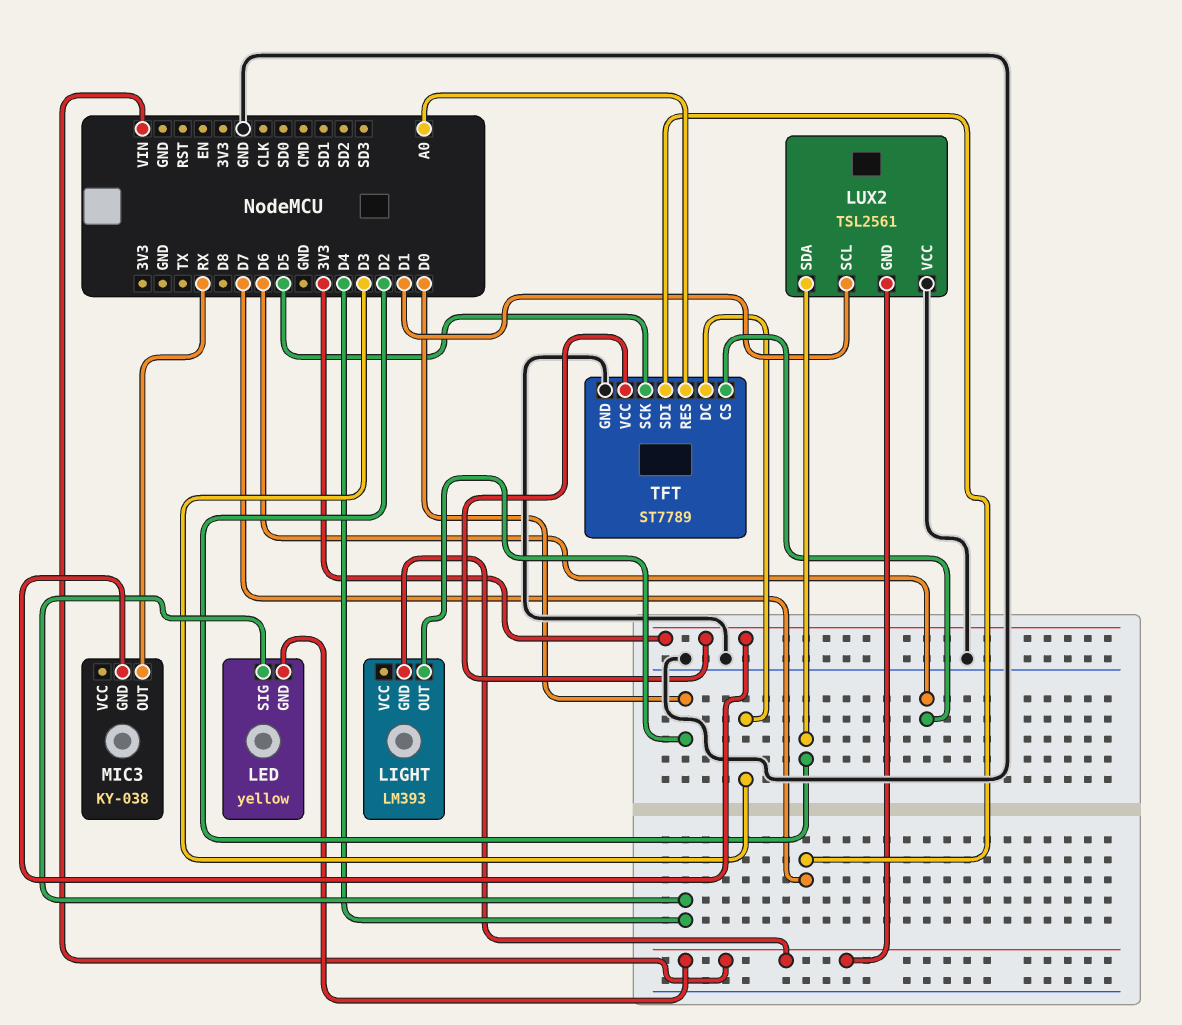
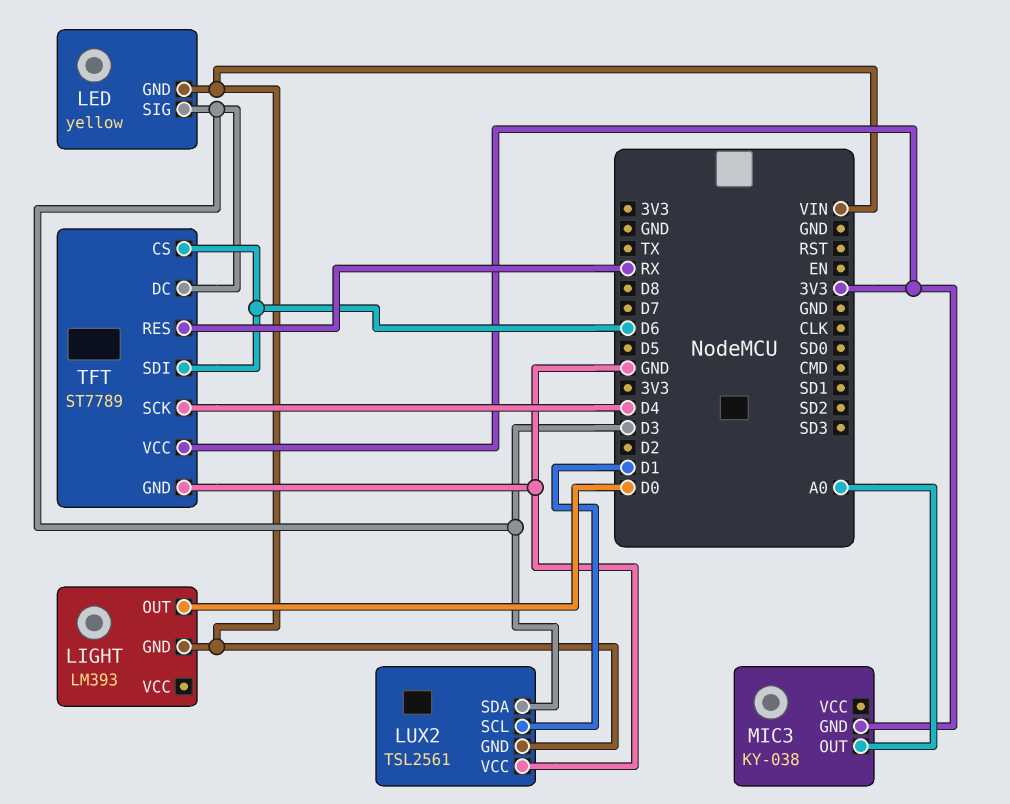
LED pin SIG: D4 -> D3
LUX2 pin SDA: D2 -> D3
MIC3 pin OUT: RX -> A0
TFT pin RES: A0 -> RX
TFT pin SCK: D5 -> D4
TFT pin SDI: D7 -> D6

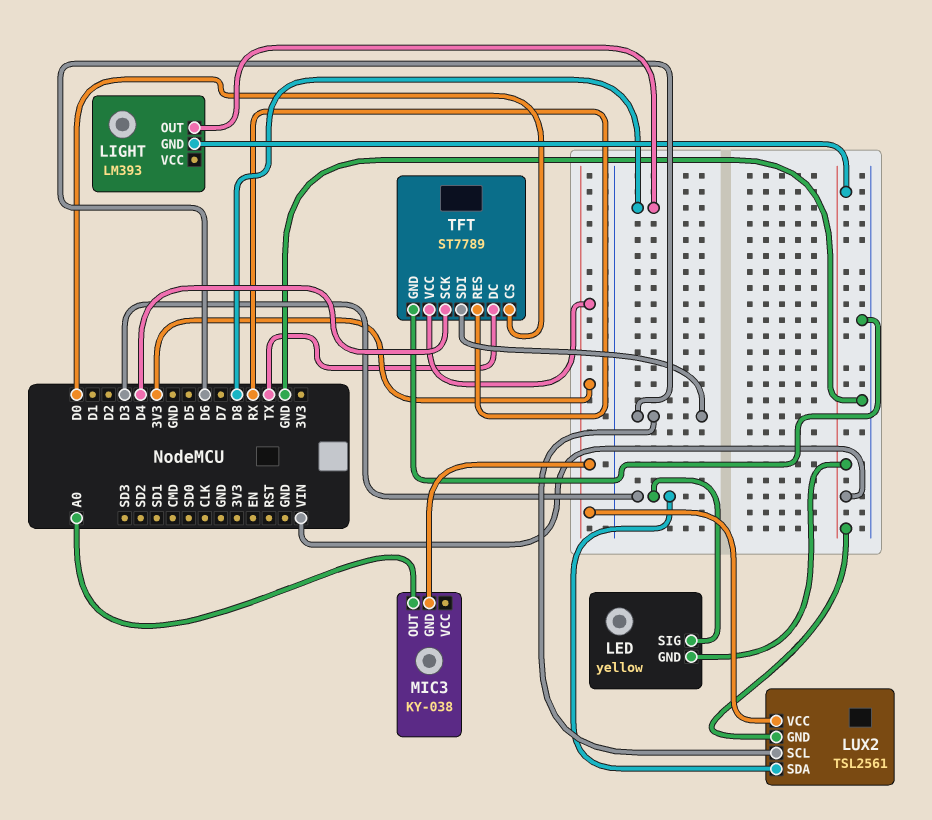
LIGHT pin OUT: D0 -> D8
LUX2 pin SCL: D1 -> D6
LUX2 pin VCC: GND -> 3V3
TFT pin CS: D6 -> D0
TFT pin DC: D3 -> TX

